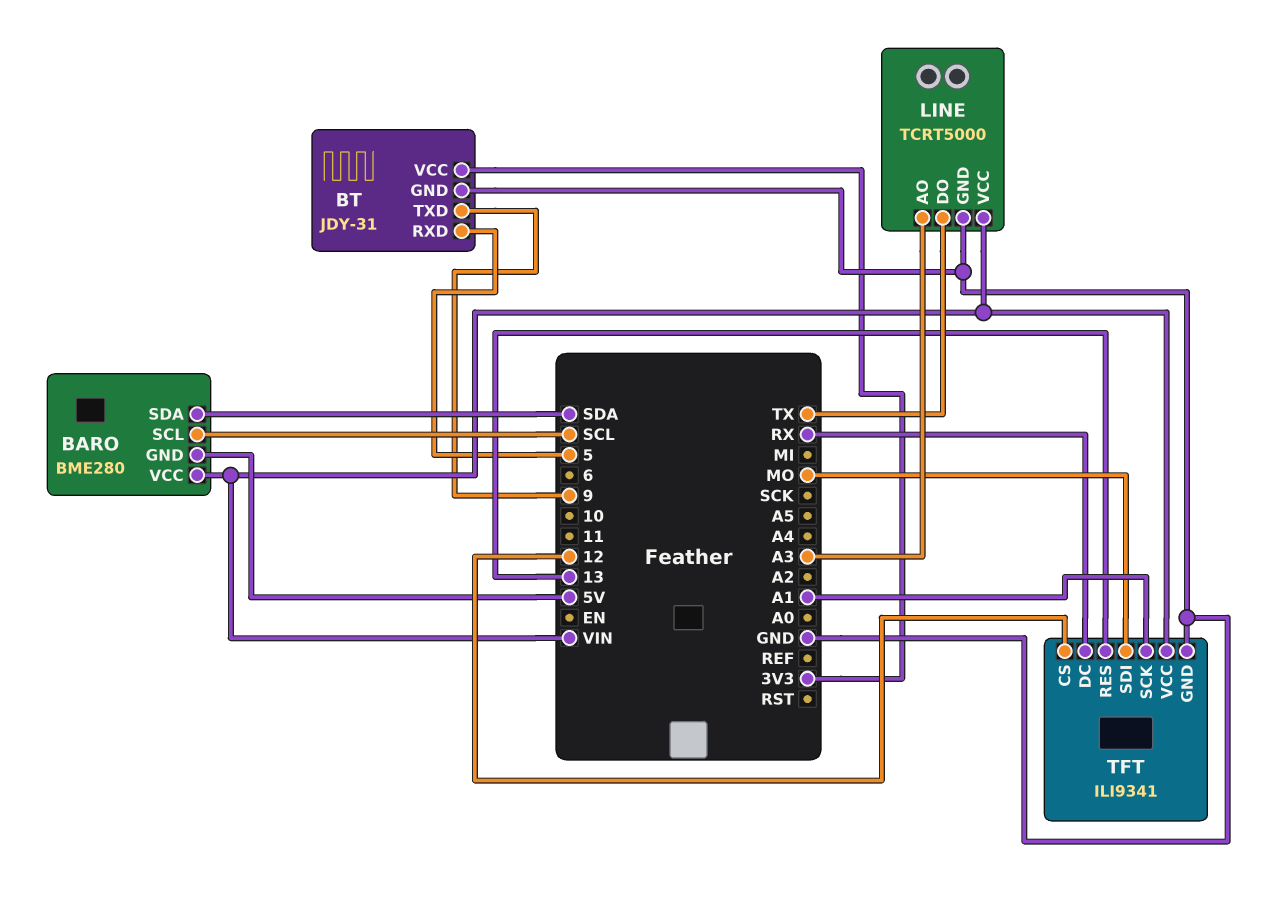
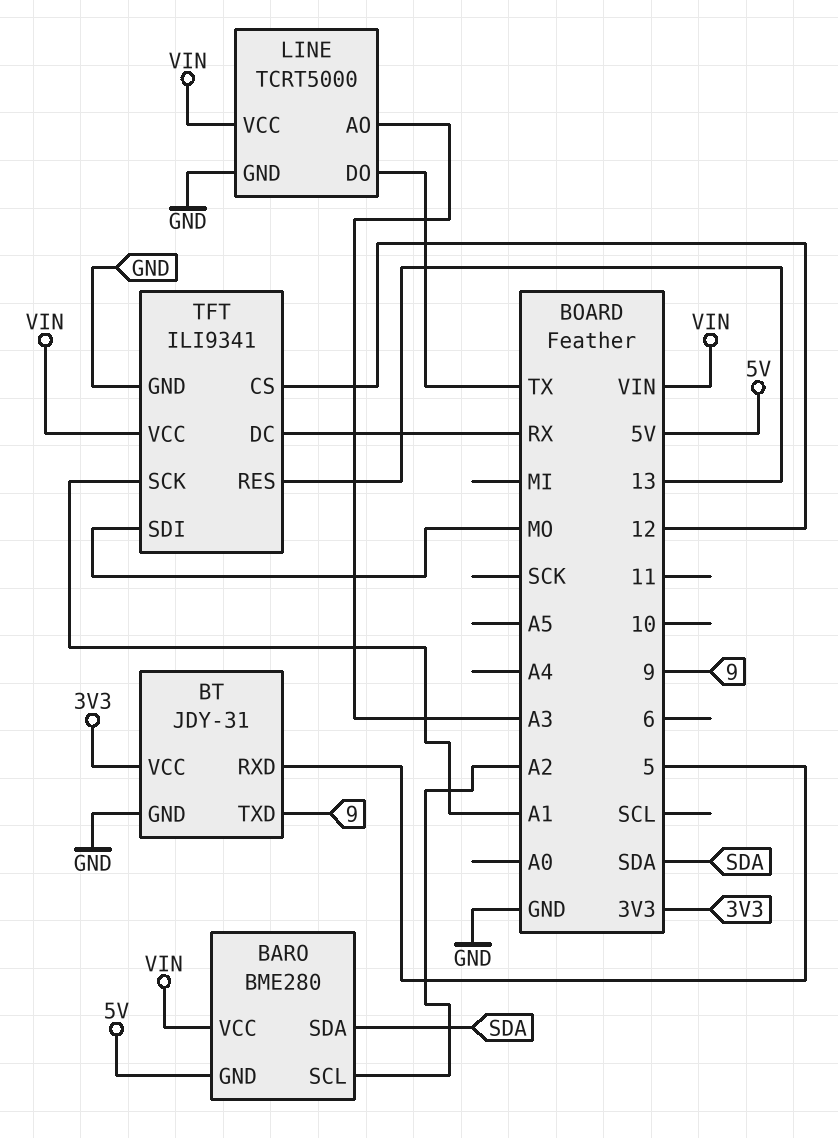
BARO pin SCL: SCL -> A2

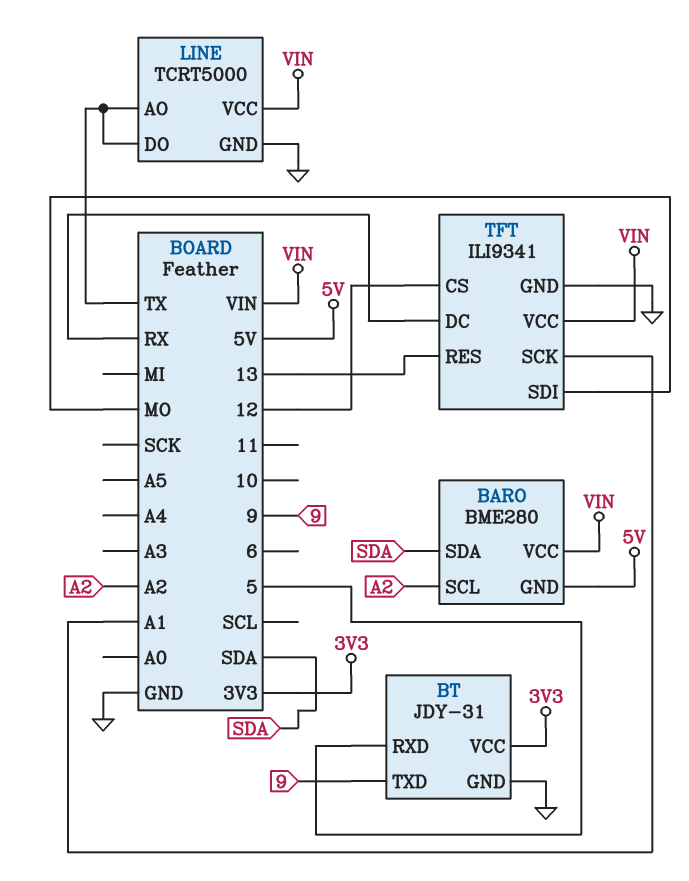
LINE pin AO: A3 -> TX

